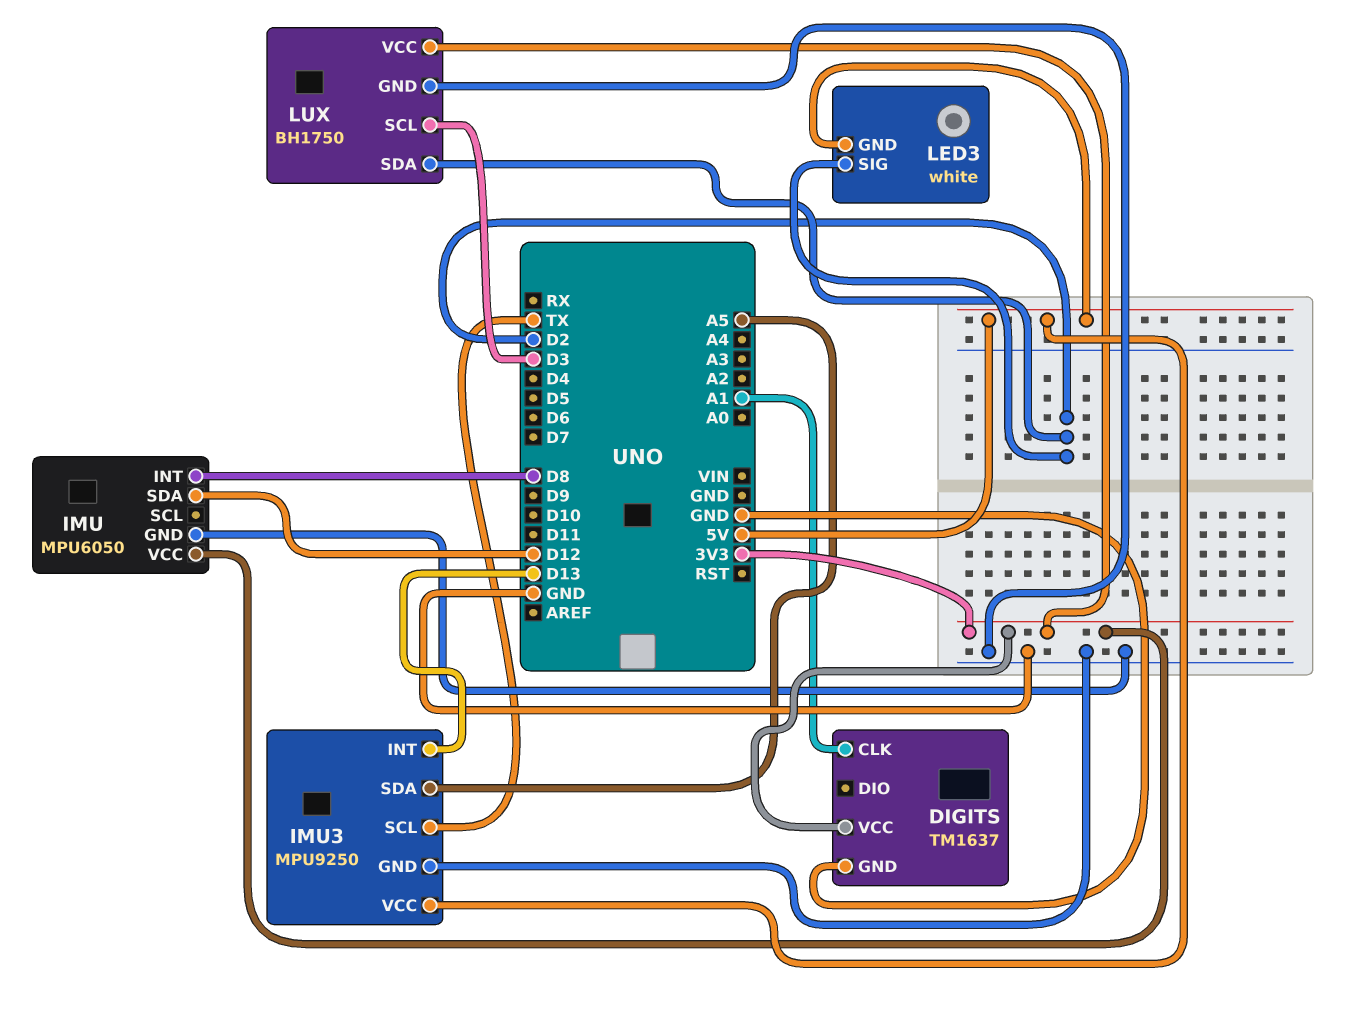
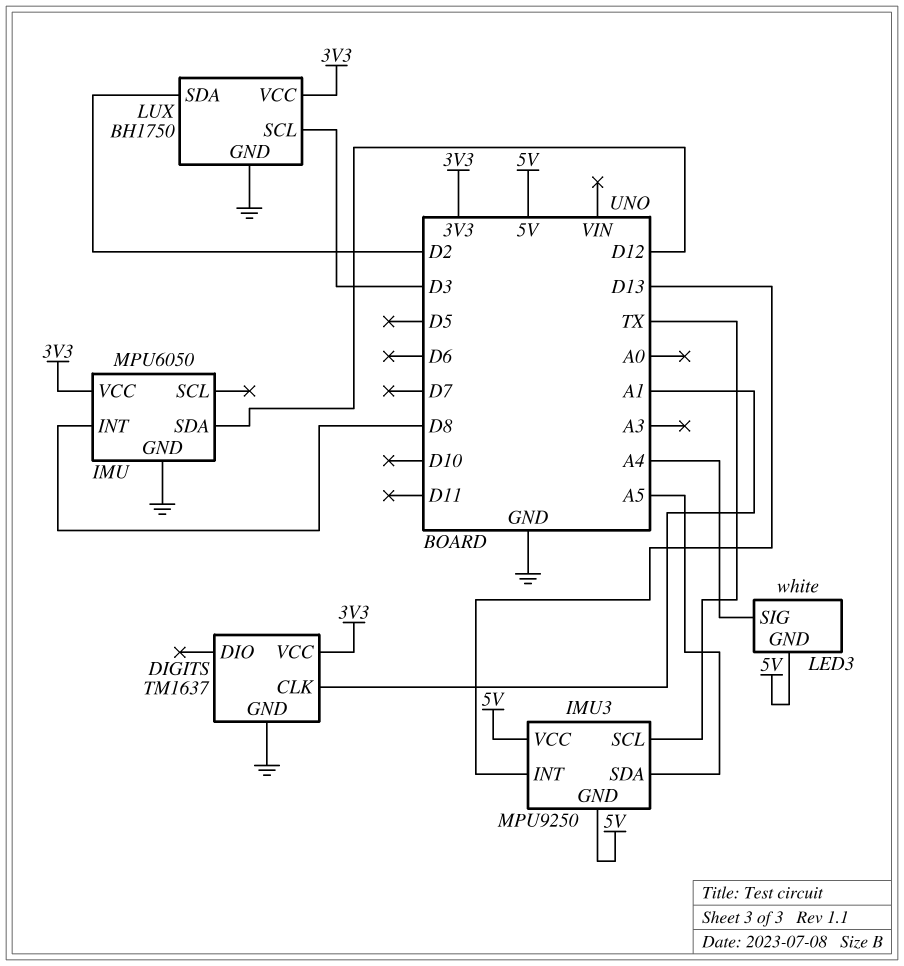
IMU3 pin GND: GND -> 5V
LED3 pin SIG: D2 -> A4

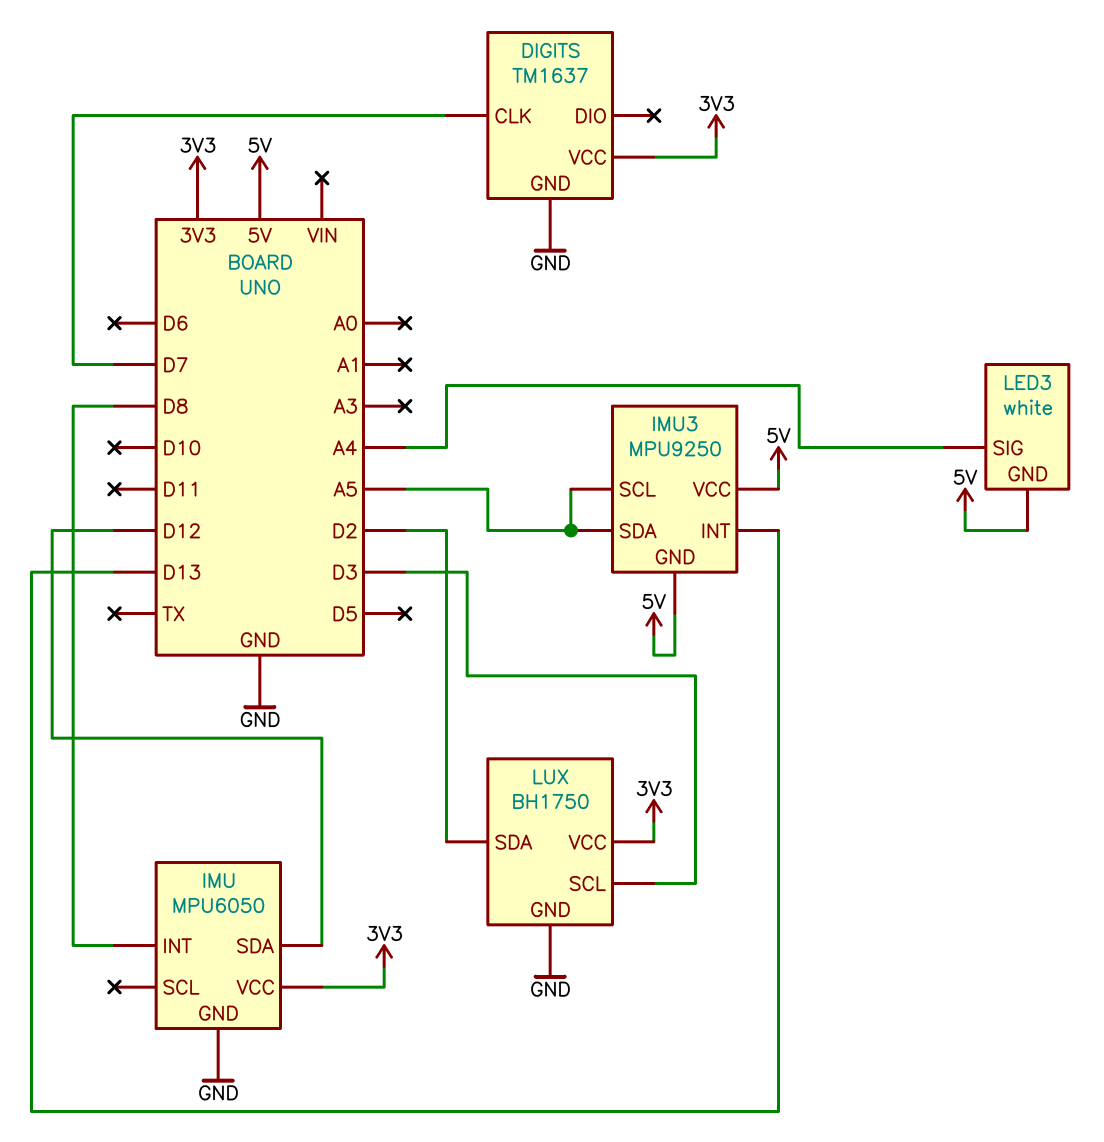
DIGITS pin CLK: A1 -> D7
IMU3 pin SCL: TX -> A5

